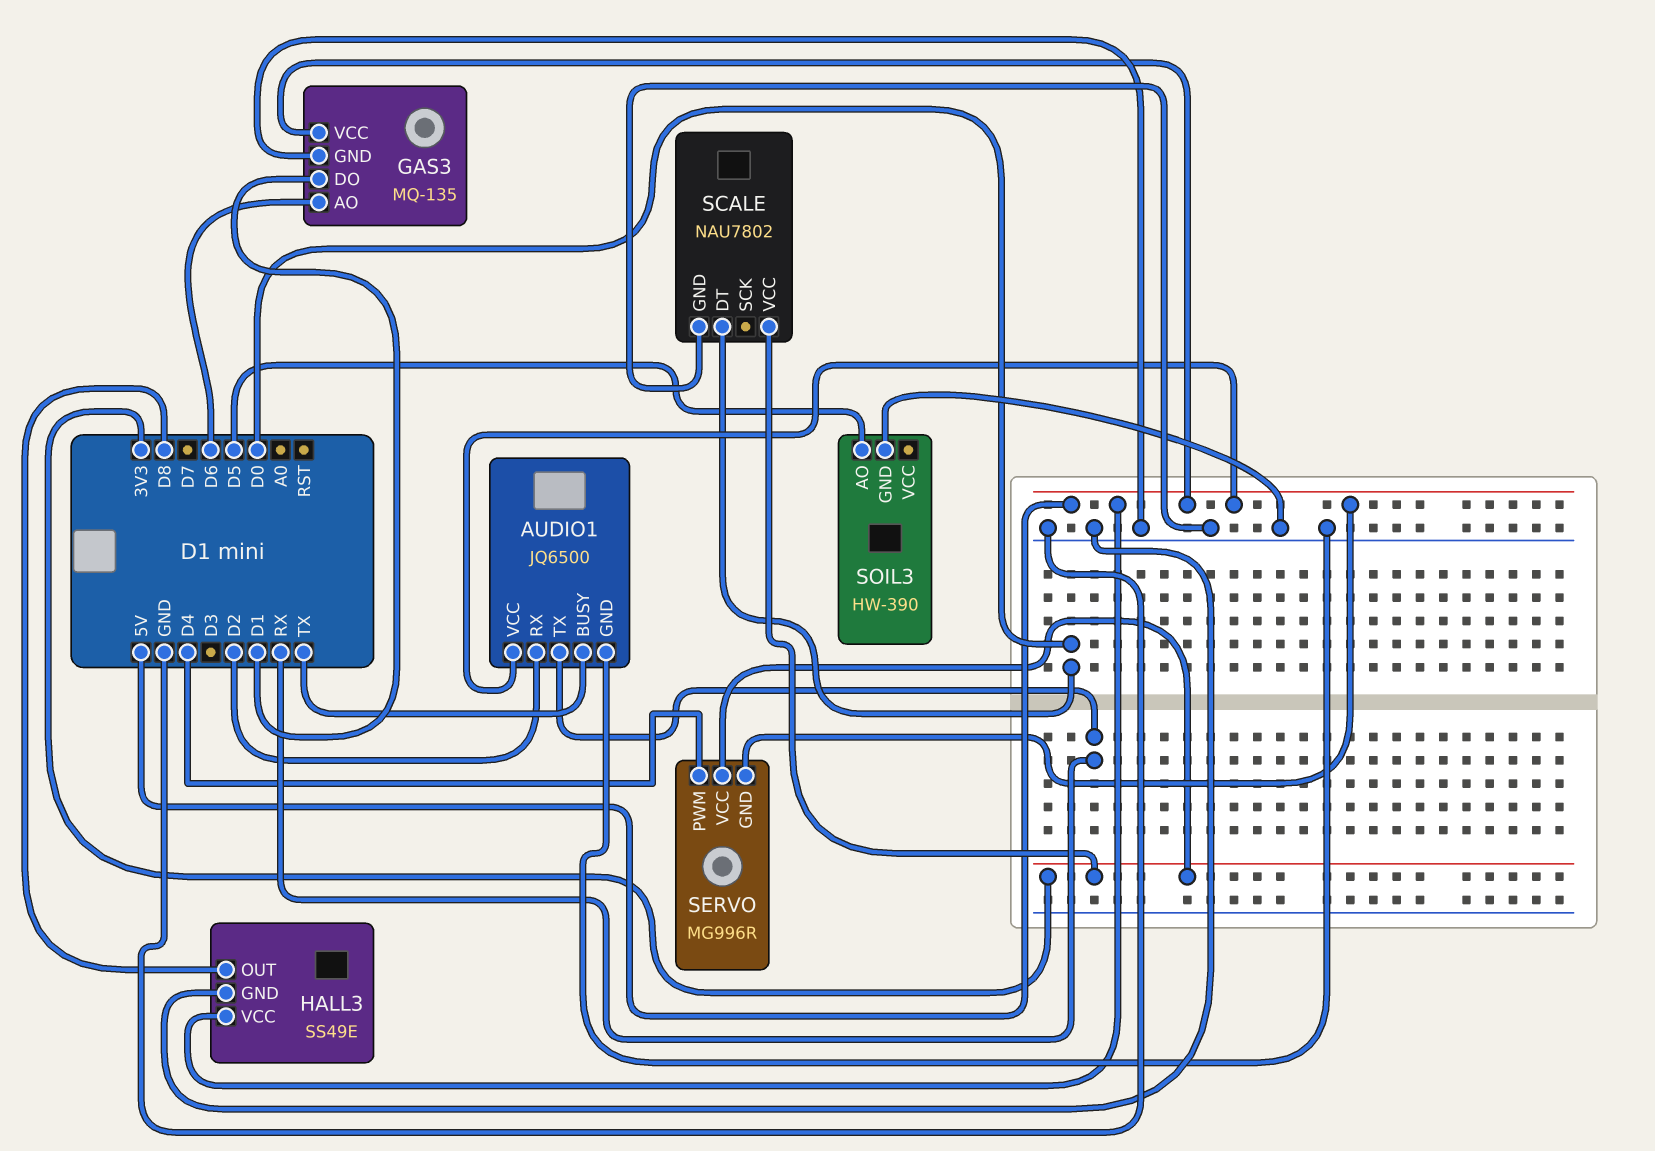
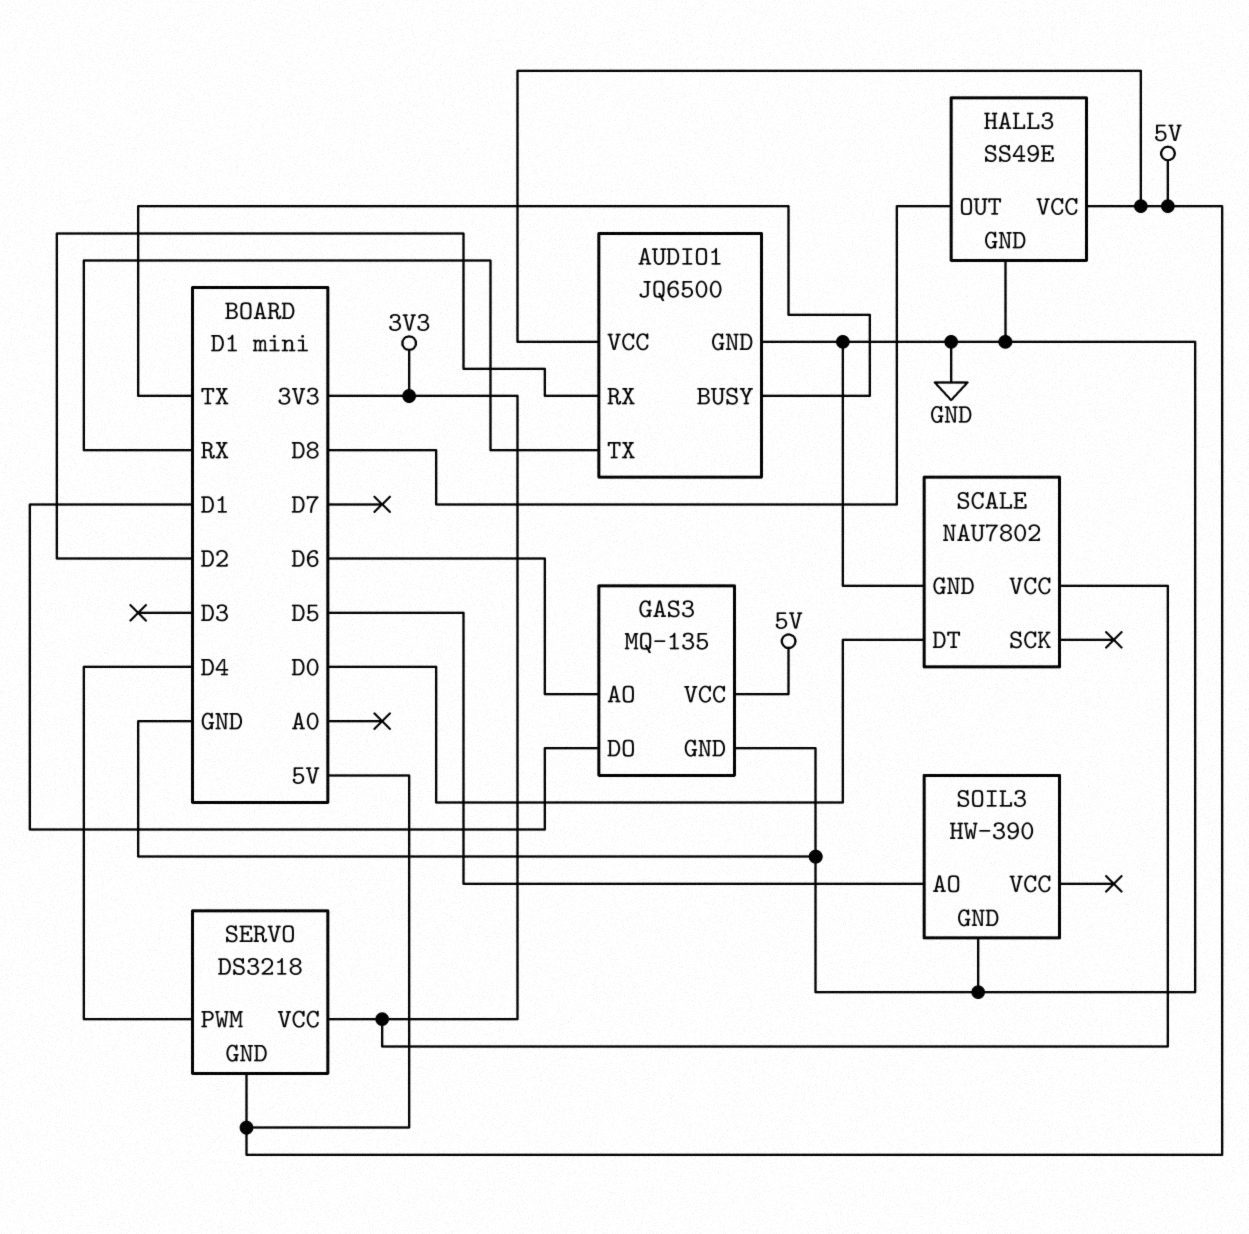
SERVO: MG996R -> DS3218

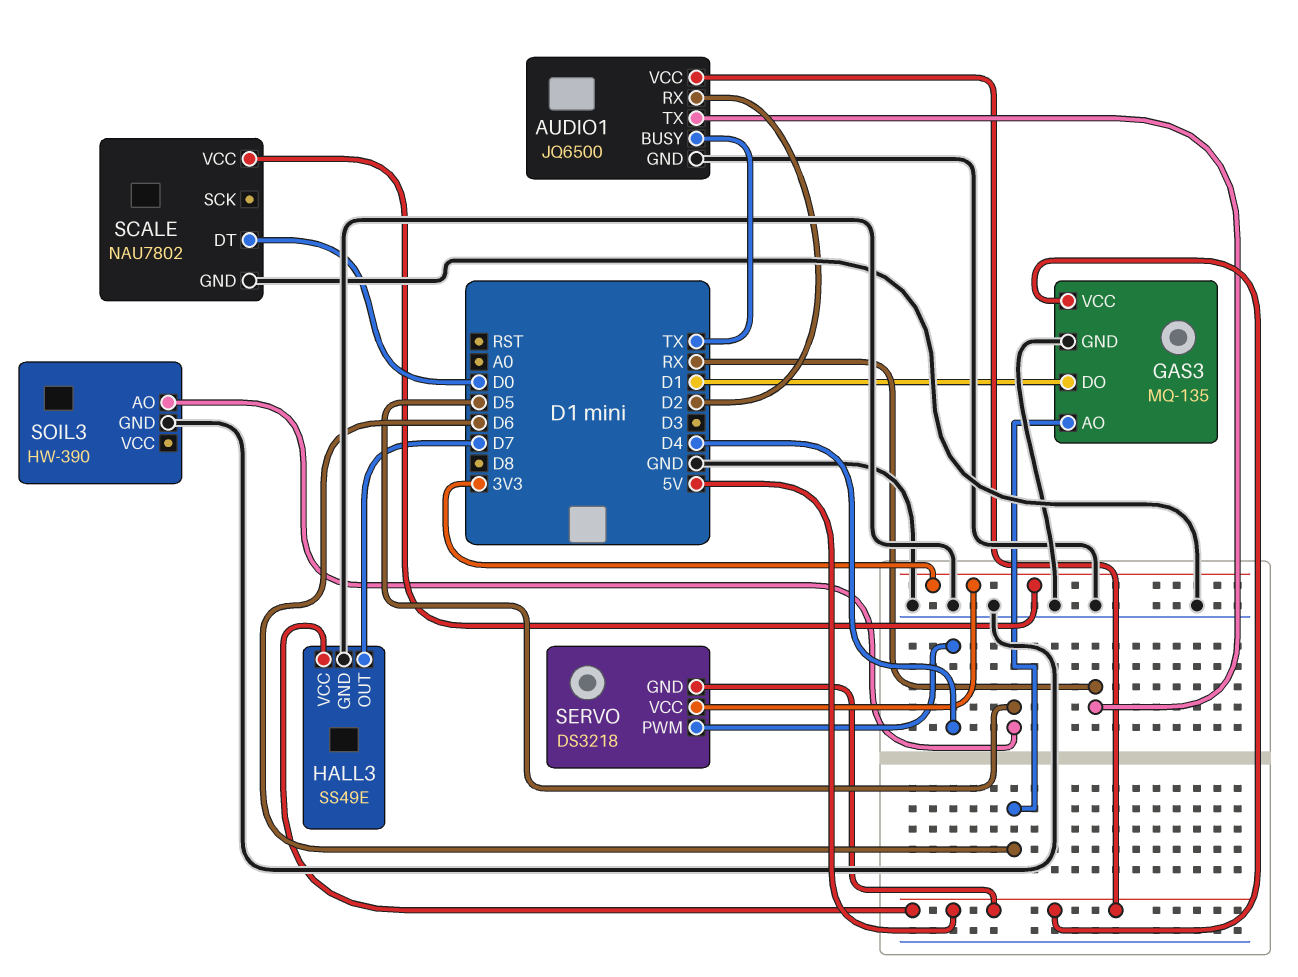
HALL3 pin OUT: D8 -> D7

